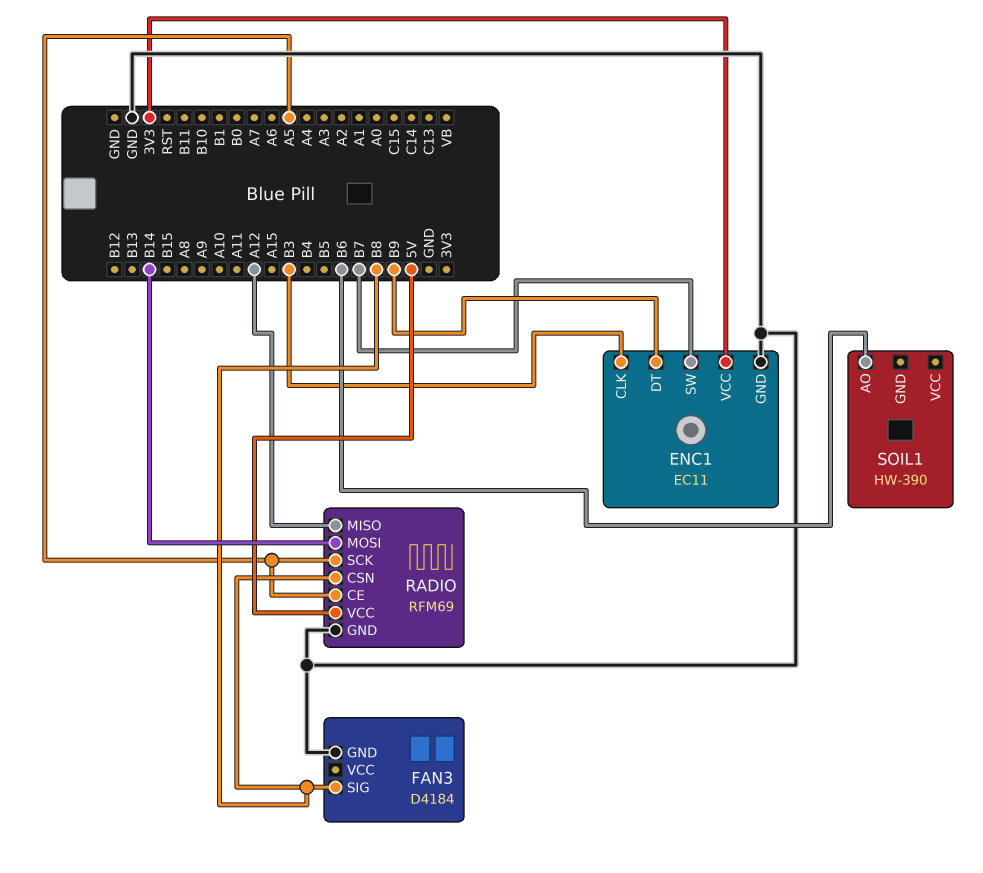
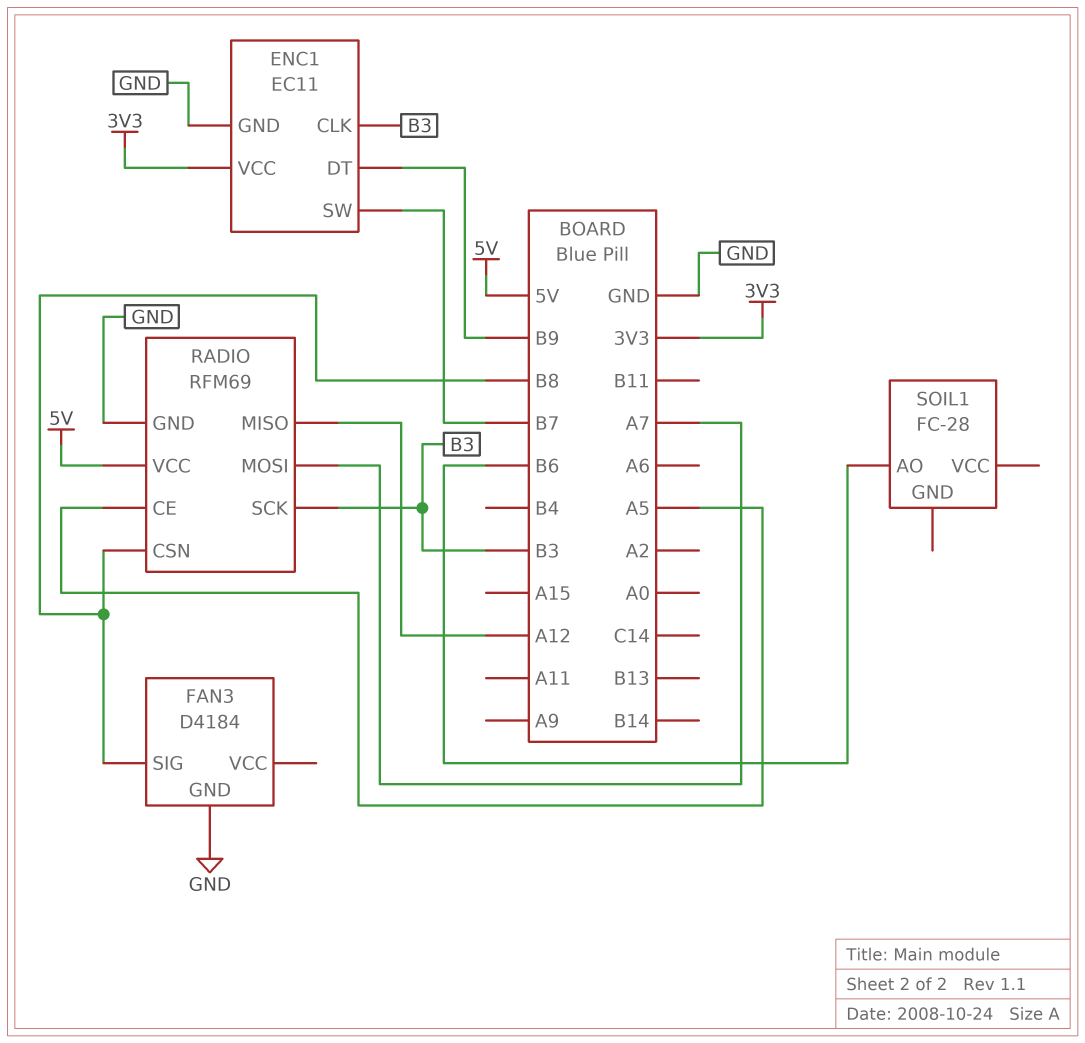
RADIO pin MOSI: B14 -> A7
RADIO pin SCK: A5 -> B3
SOIL1: HW-390 -> FC-28

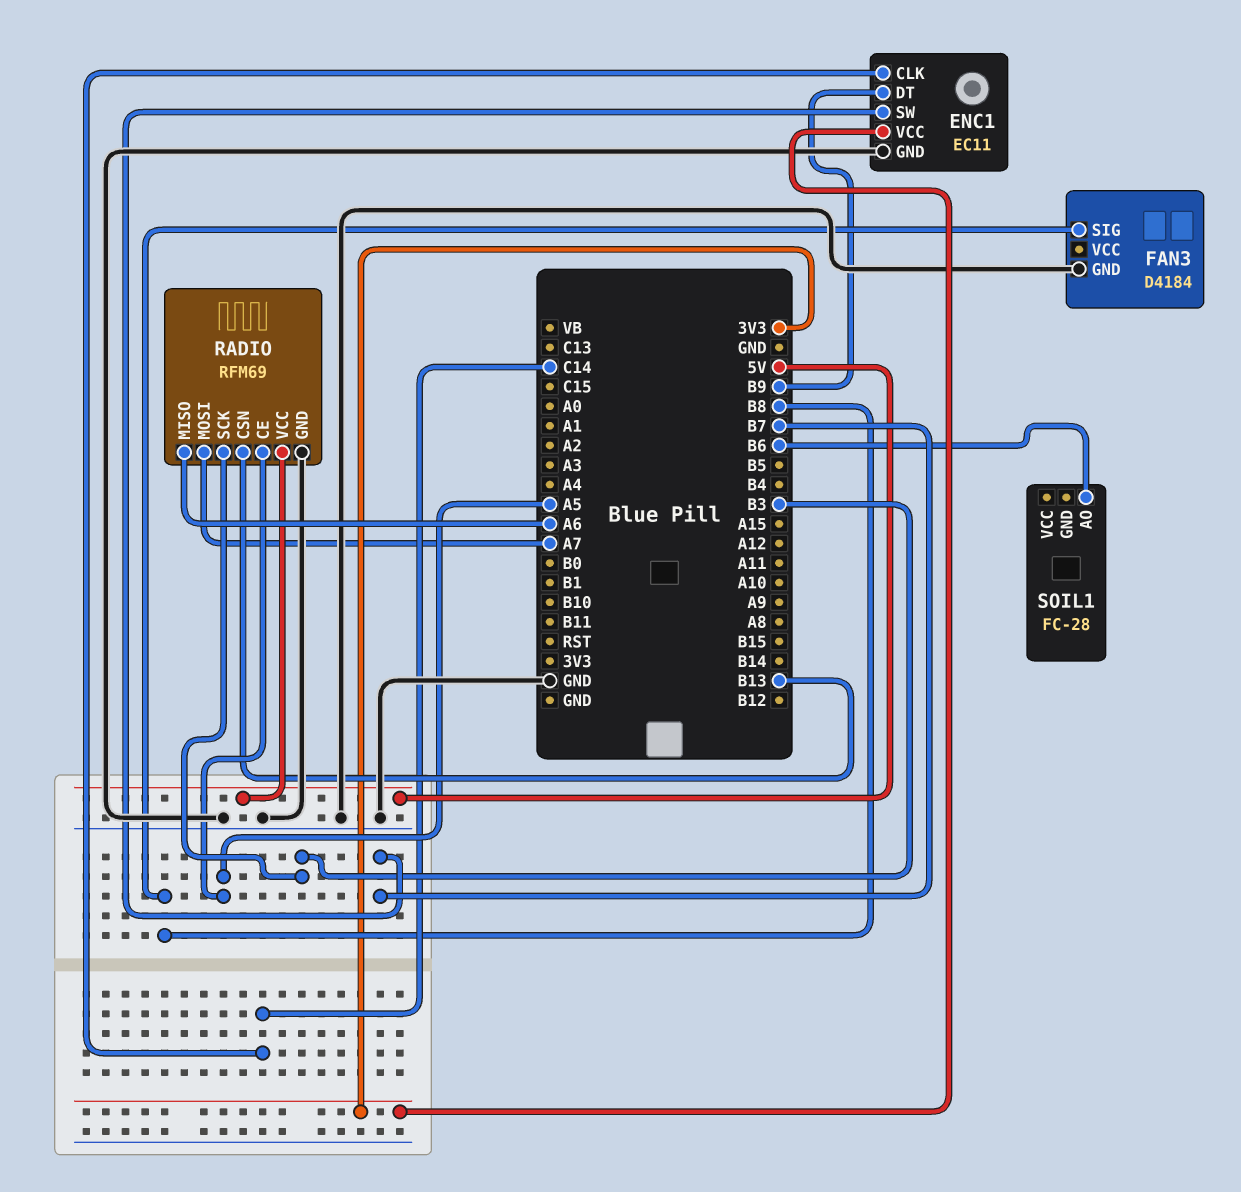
ENC1 pin CLK: B3 -> C14
RADIO pin CSN: B8 -> B13
RADIO pin MISO: A12 -> A6

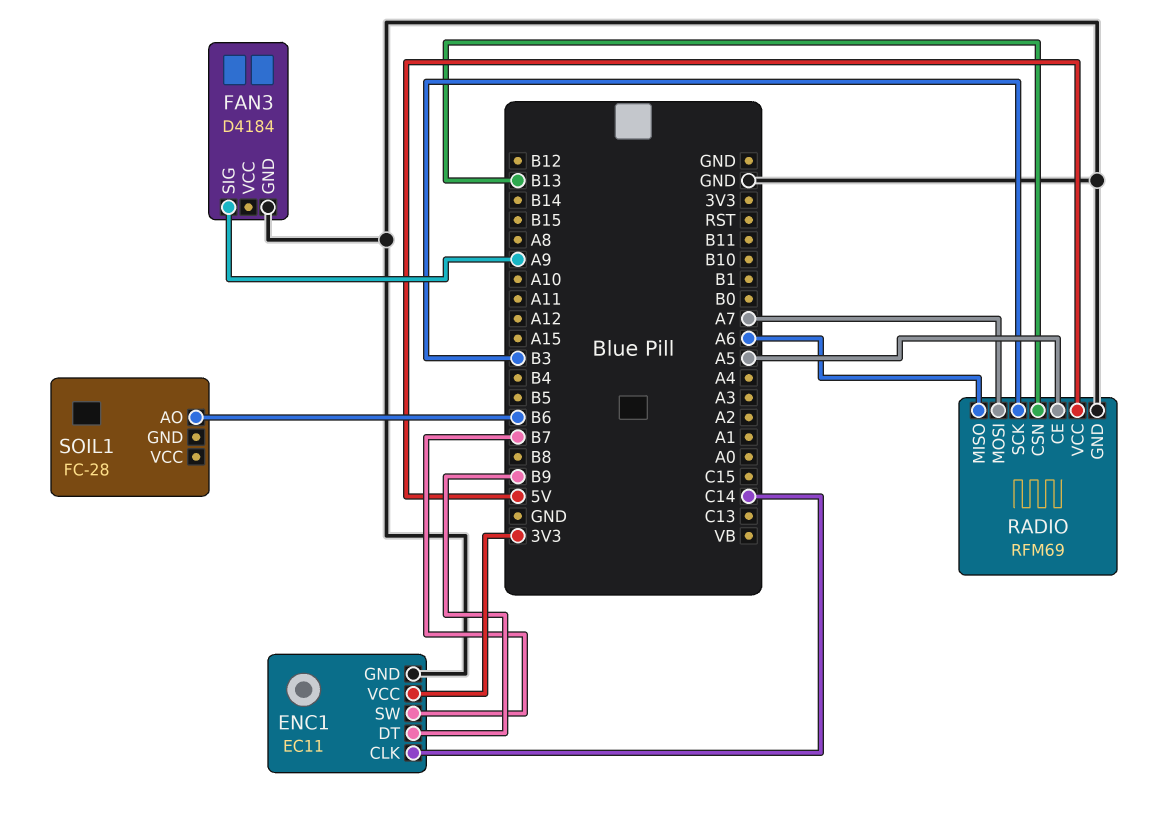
FAN3 pin SIG: B8 -> A9

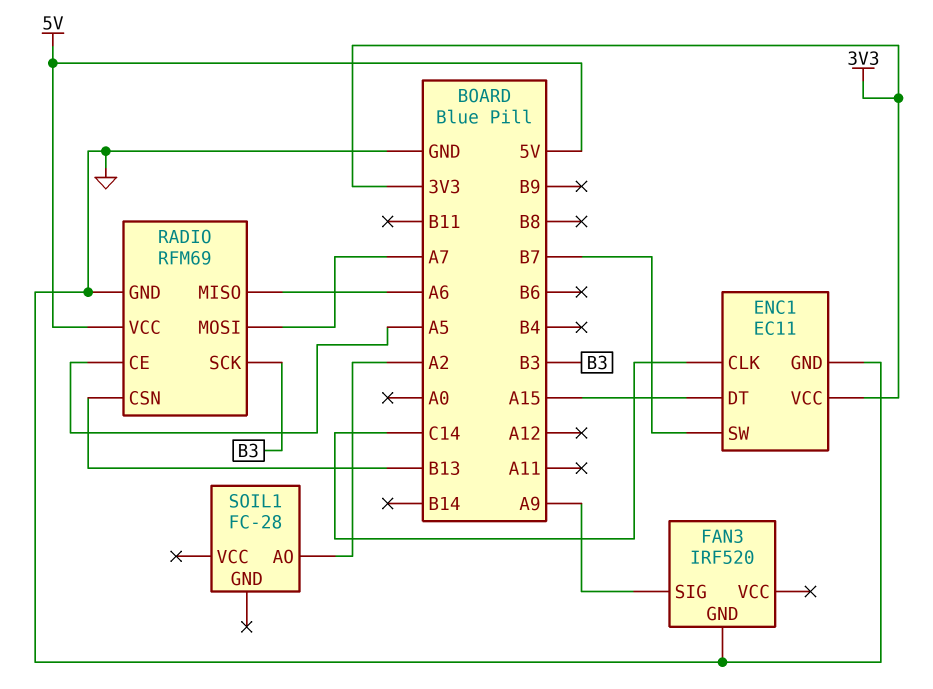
ENC1 pin DT: B9 -> A15
FAN3: D4184 -> IRF520
SOIL1 pin AO: B6 -> A2

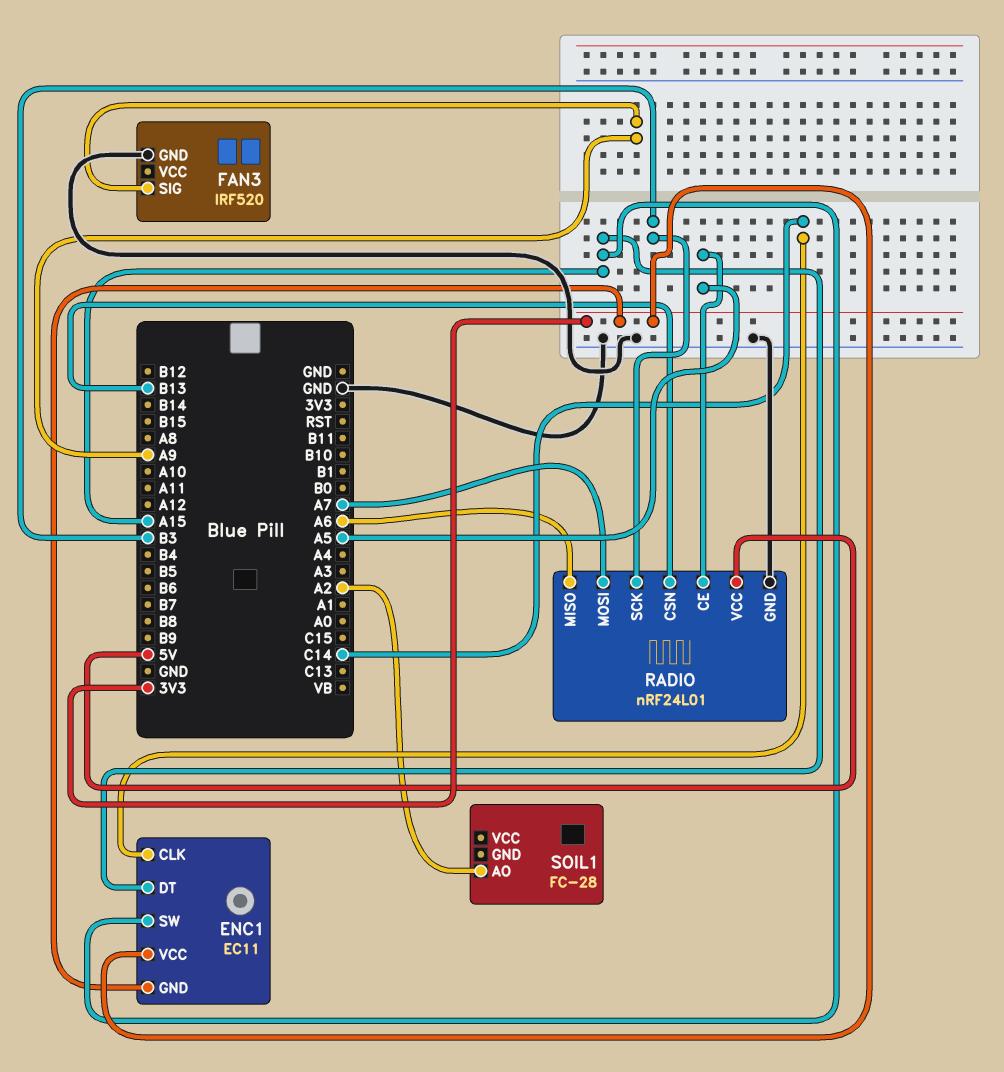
ENC1 pin GND: GND -> 3V3
ENC1 pin SW: B7 -> A15
RADIO: RFM69 -> nRF24L01

